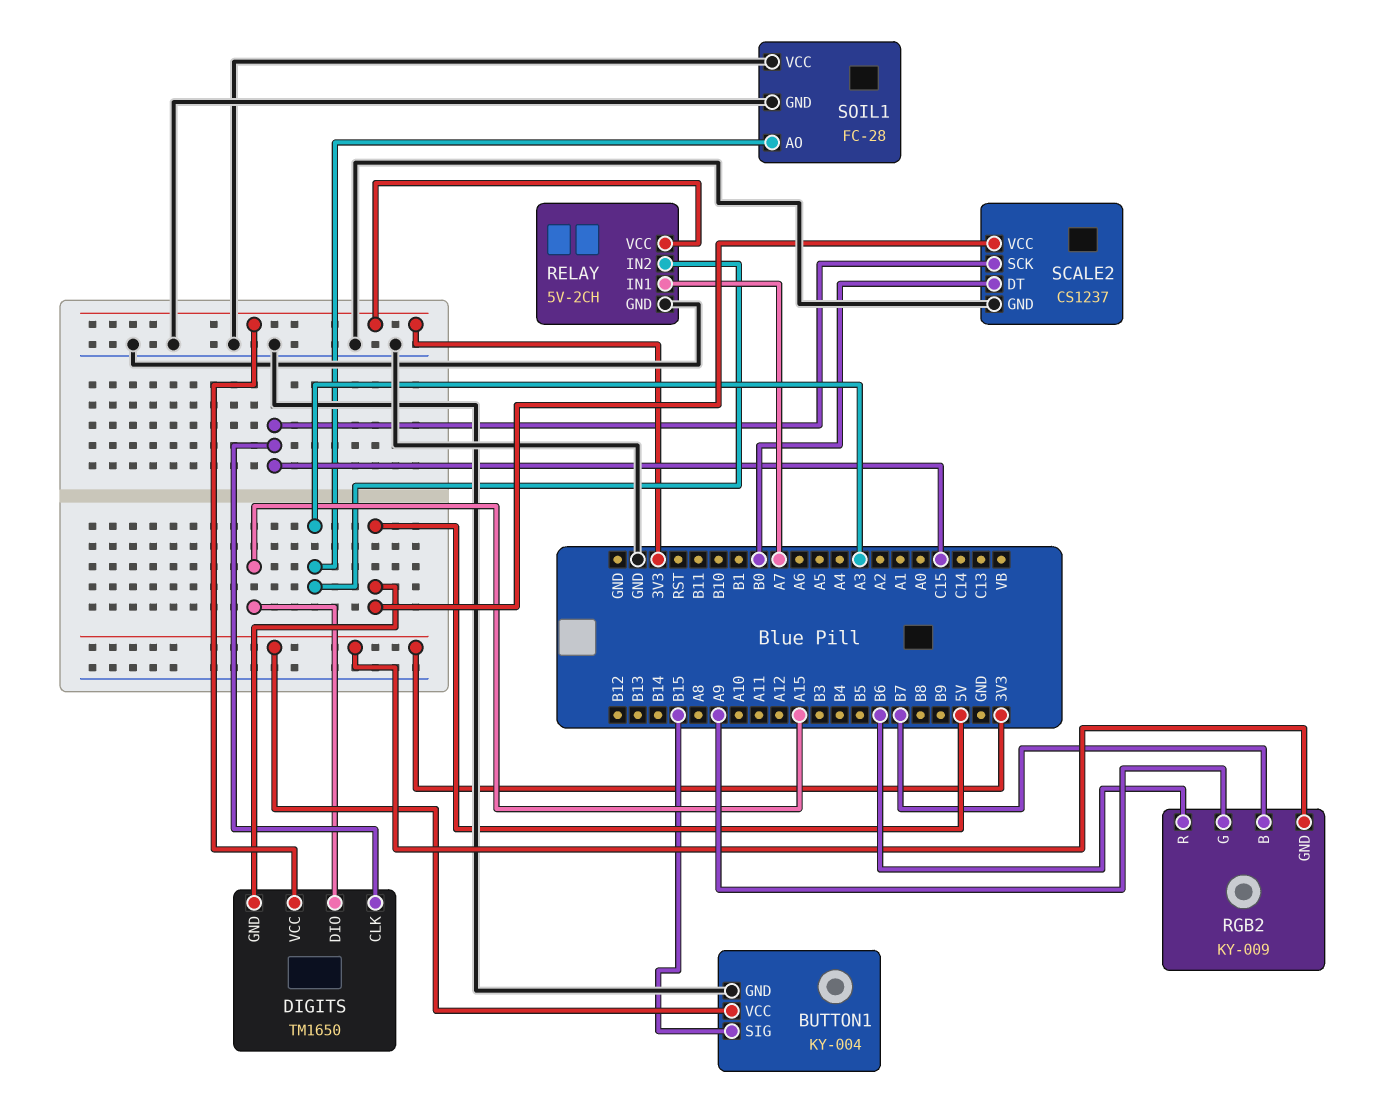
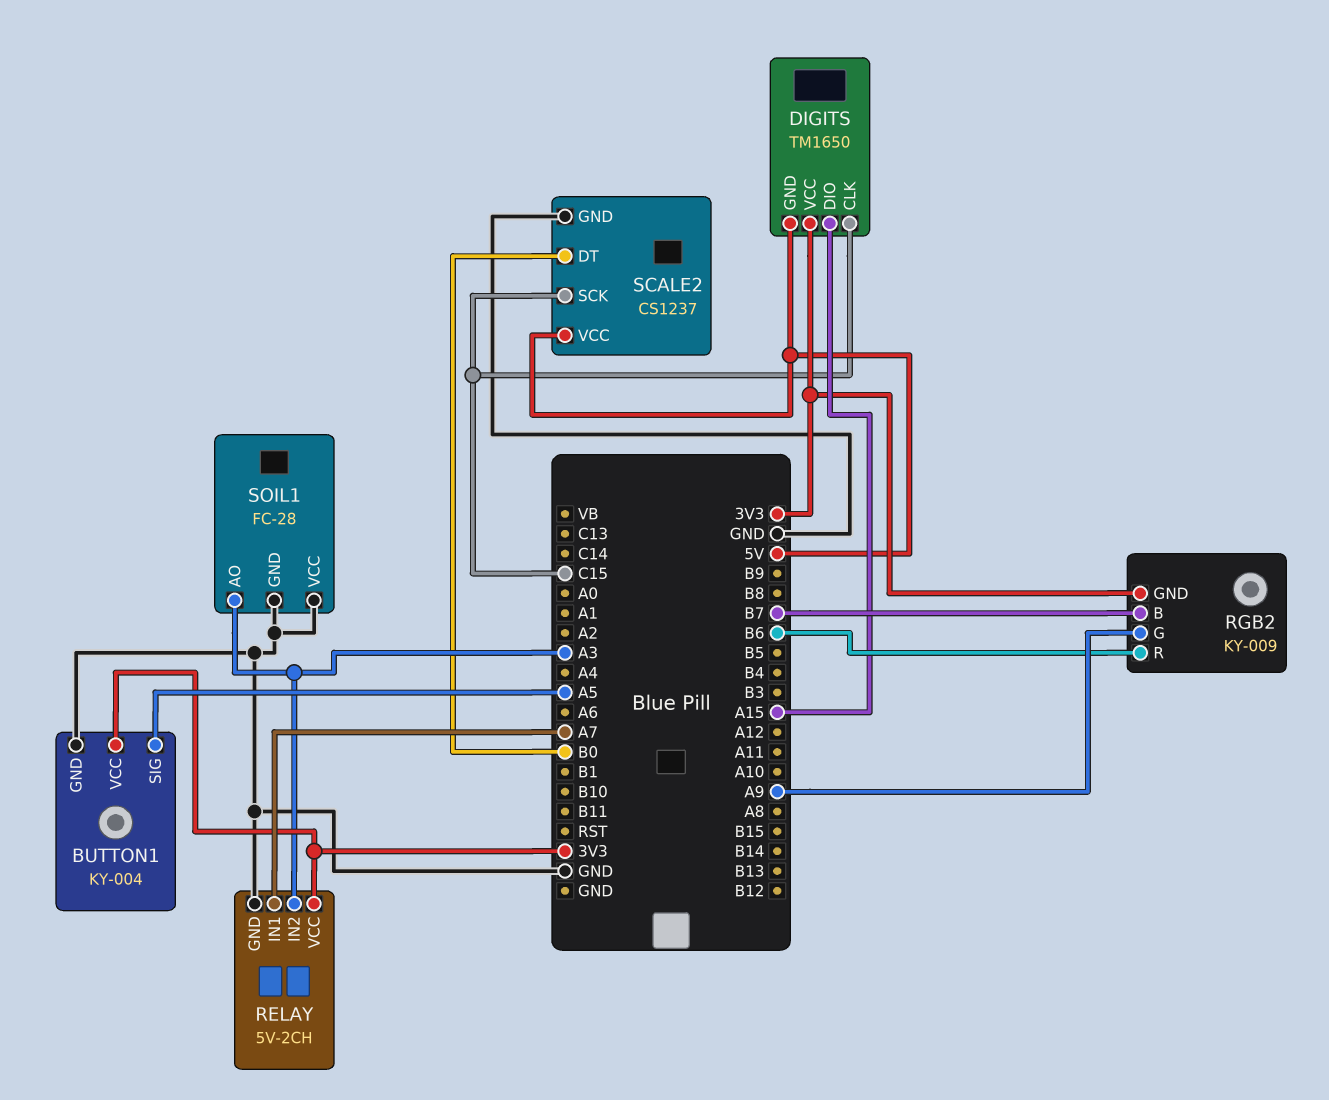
BUTTON1 pin SIG: B15 -> A5

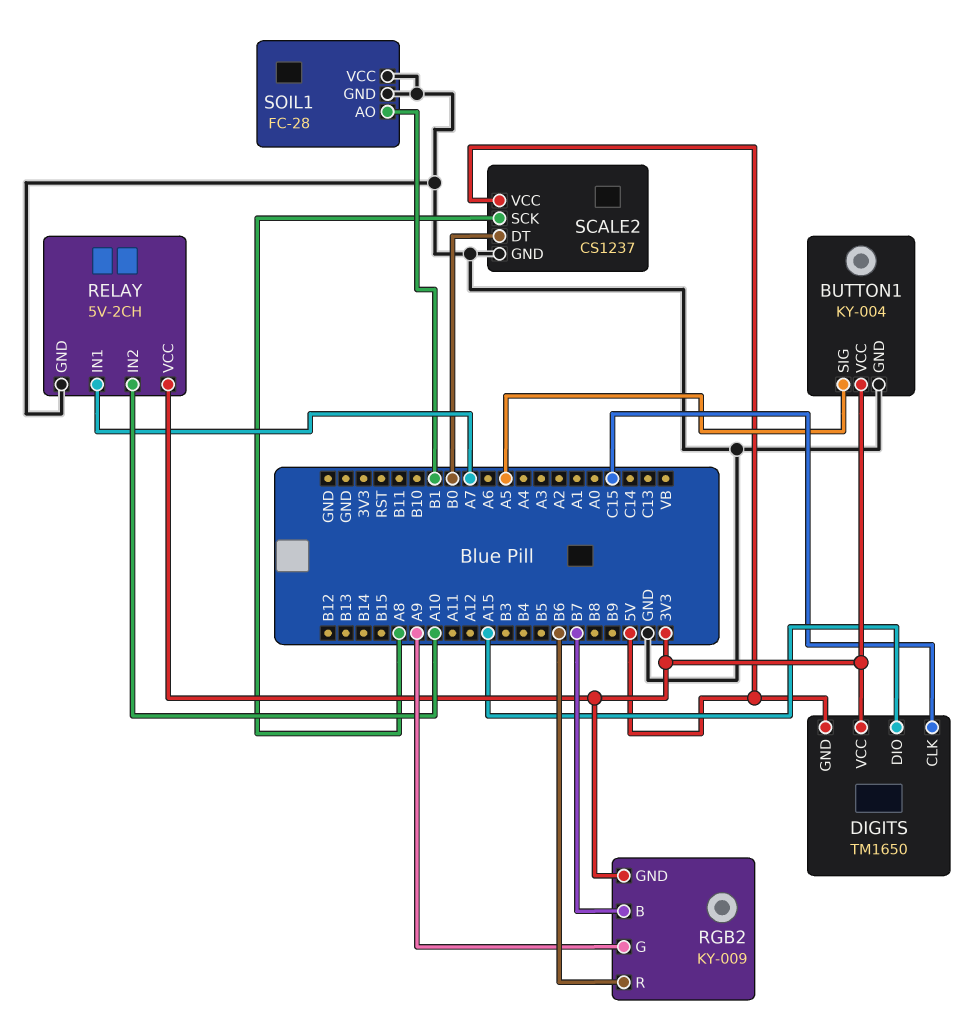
RELAY pin IN2: A3 -> A10
SCALE2 pin SCK: C15 -> A8
SOIL1 pin AO: A3 -> B1

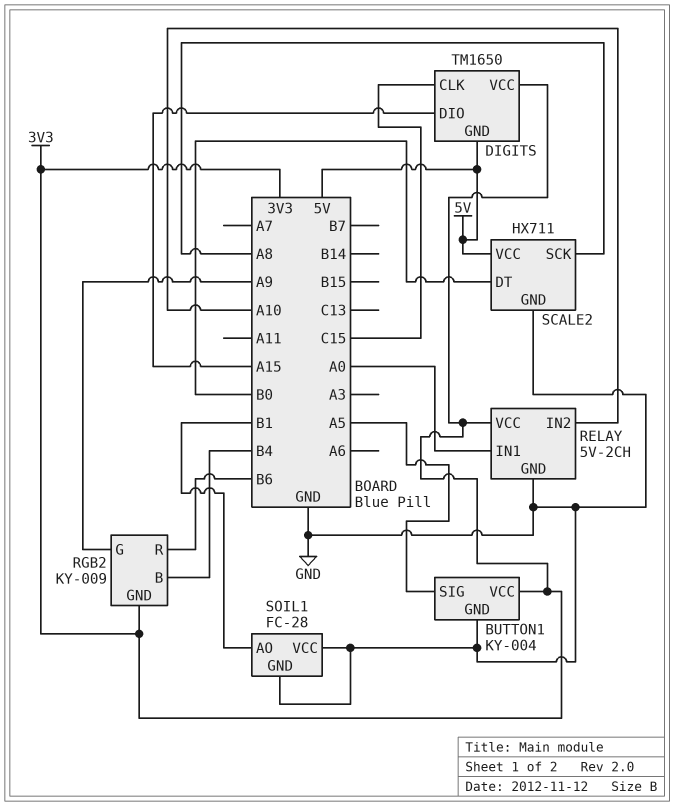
RELAY pin IN1: A7 -> A0
RGB2 pin B: B7 -> B4
SCALE2: CS1237 -> HX711

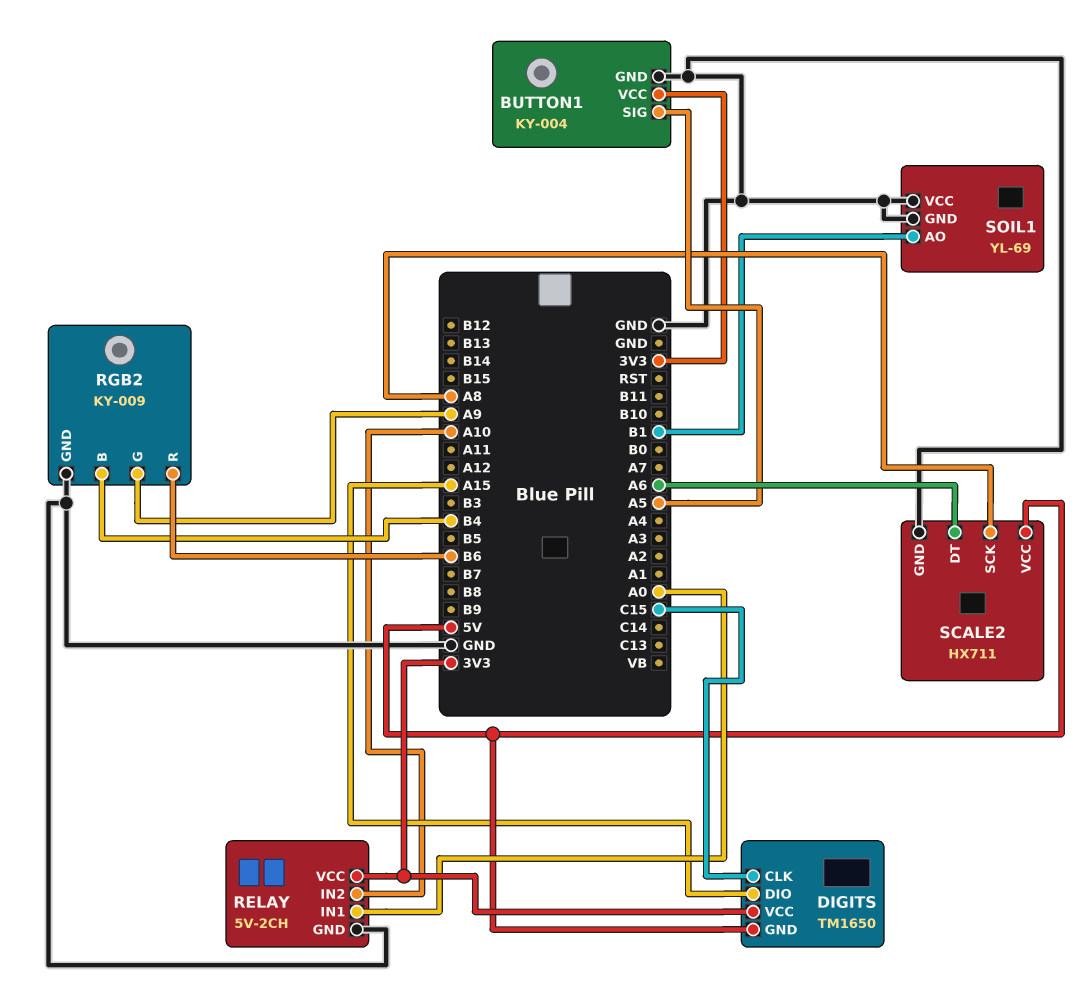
RGB2 pin GND: 3V3 -> GND
SCALE2 pin DT: B0 -> A6
SOIL1: FC-28 -> YL-69

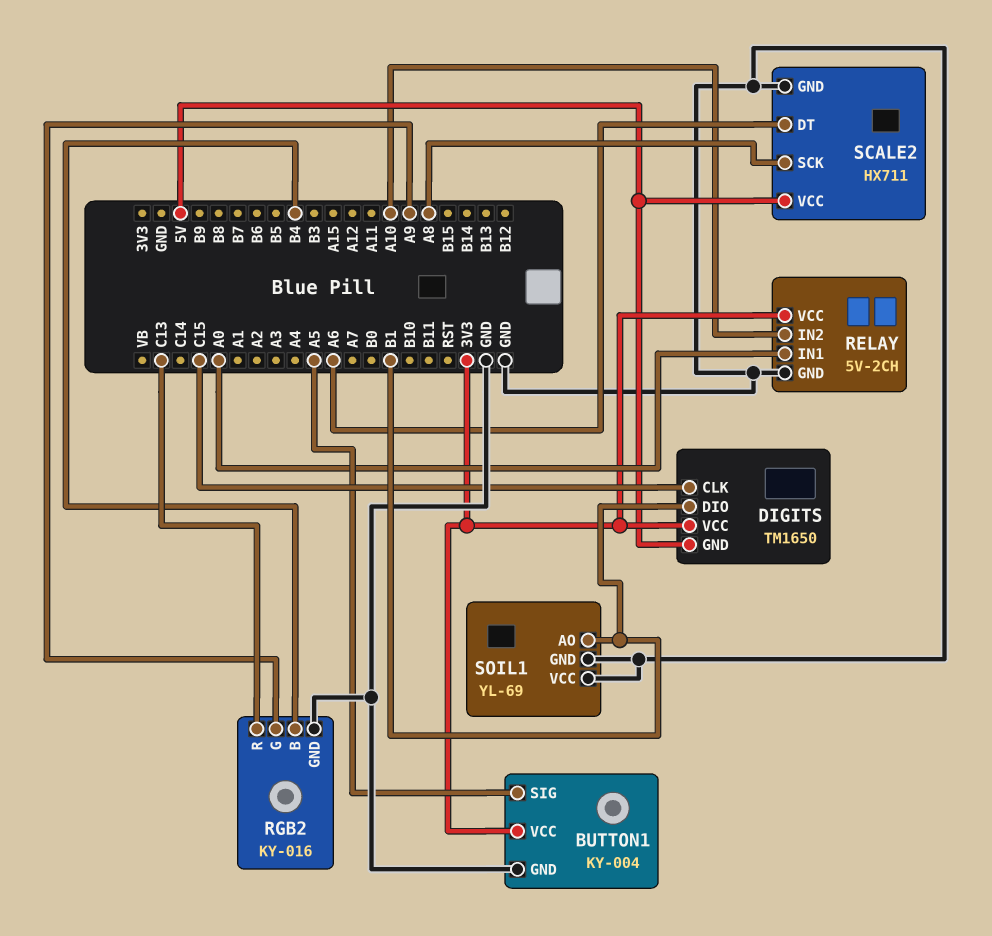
DIGITS pin DIO: A15 -> B1
RGB2: KY-009 -> KY-016
RGB2 pin R: B6 -> C13

